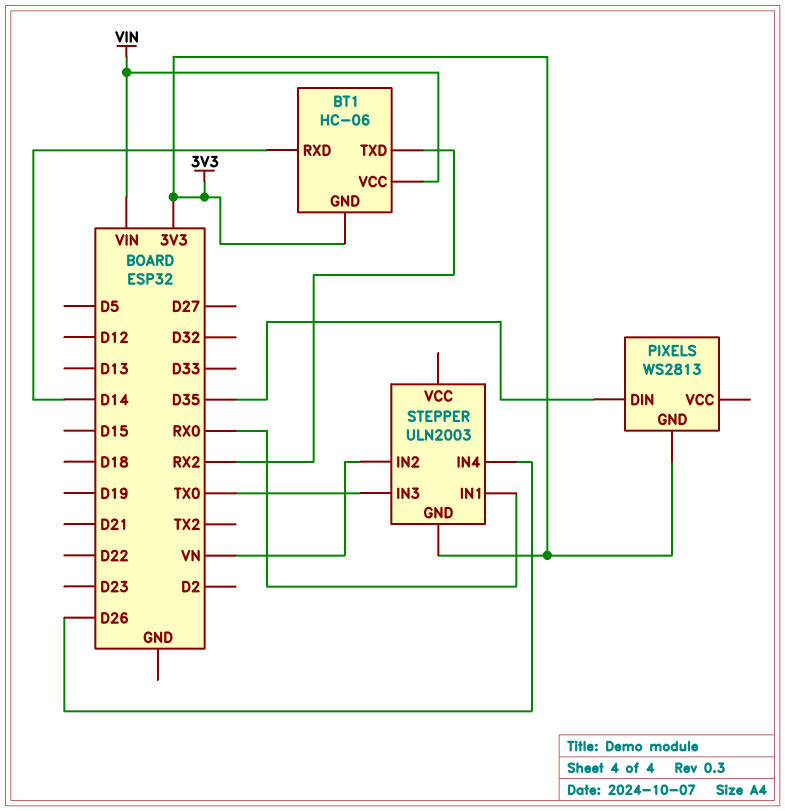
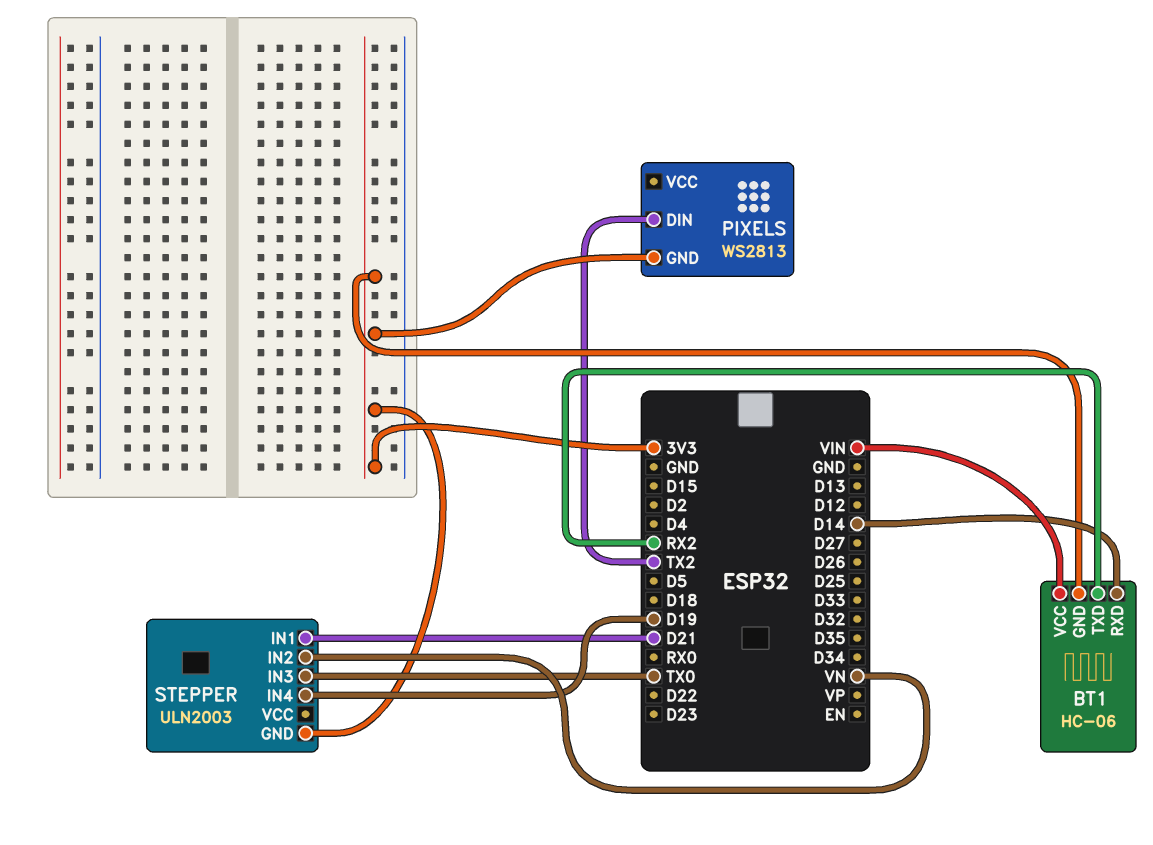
PIXELS pin DIN: D35 -> TX2
STEPPER pin IN1: RX0 -> D21
STEPPER pin IN4: D26 -> D19

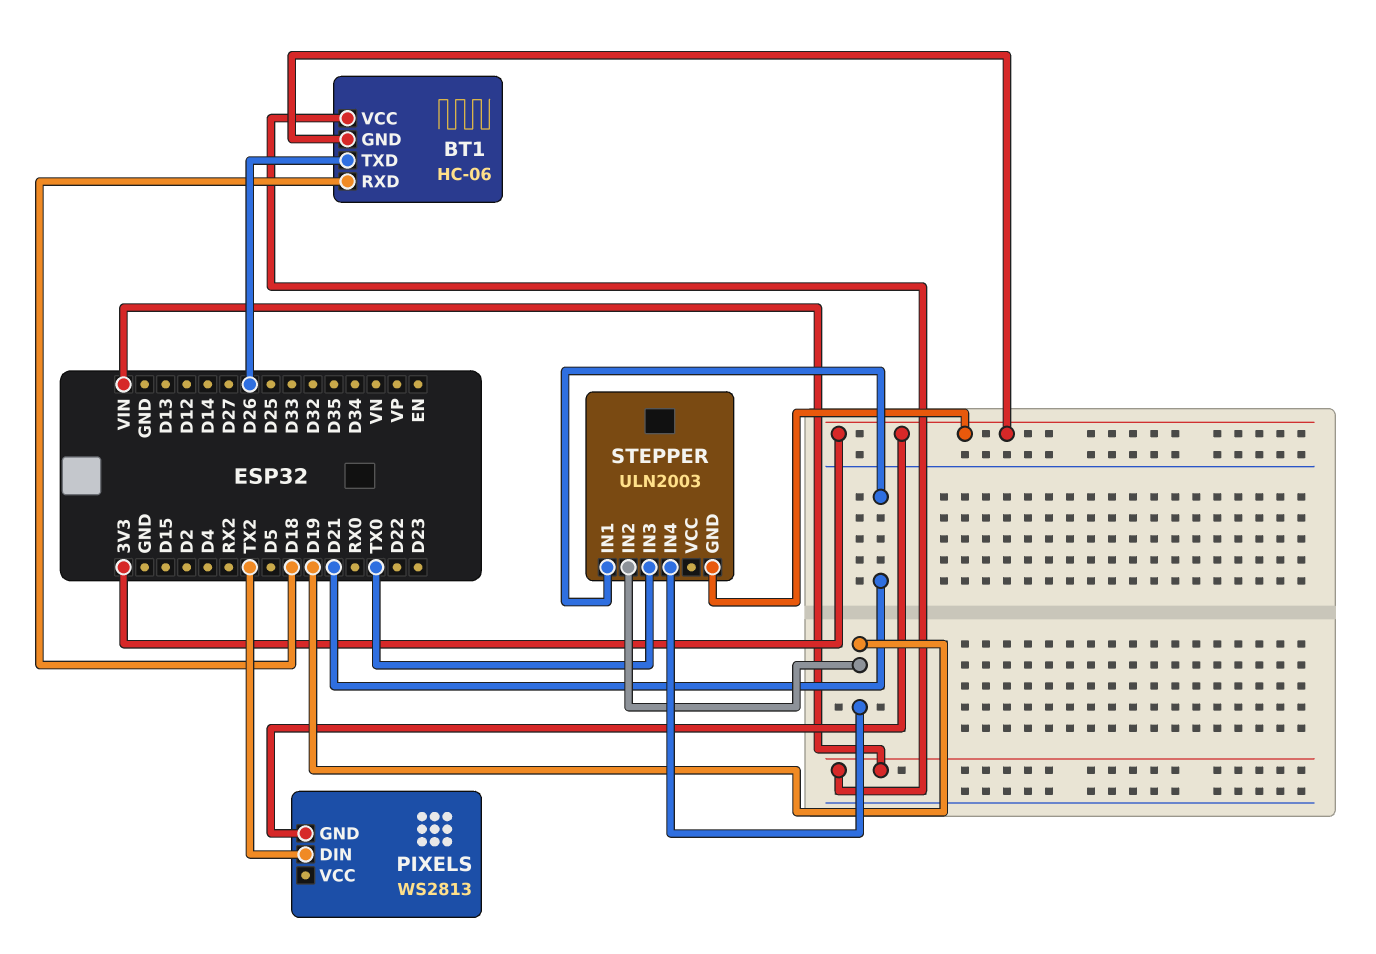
BT1 pin RXD: D14 -> D18
BT1 pin TXD: RX2 -> D26
STEPPER pin IN2: VN -> D19

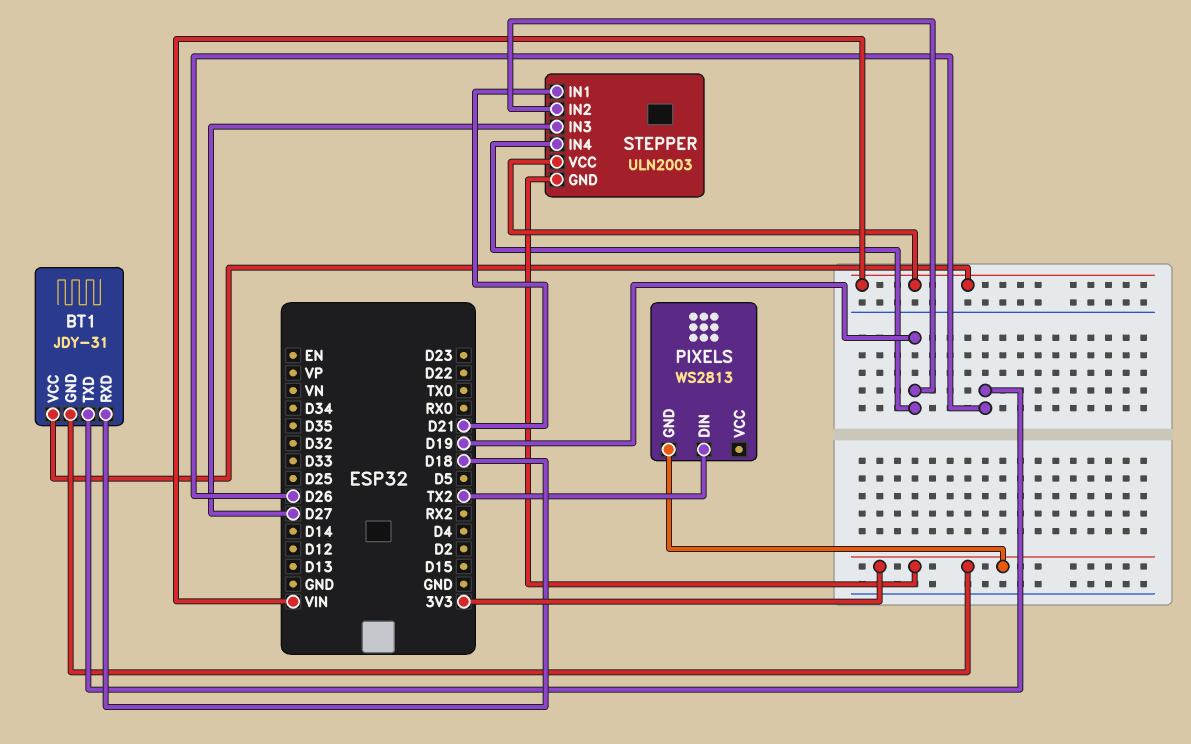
BT1: HC-06 -> JDY-31
STEPPER pin IN3: TX0 -> D27
STEPPER pin VCC: none -> VIN

